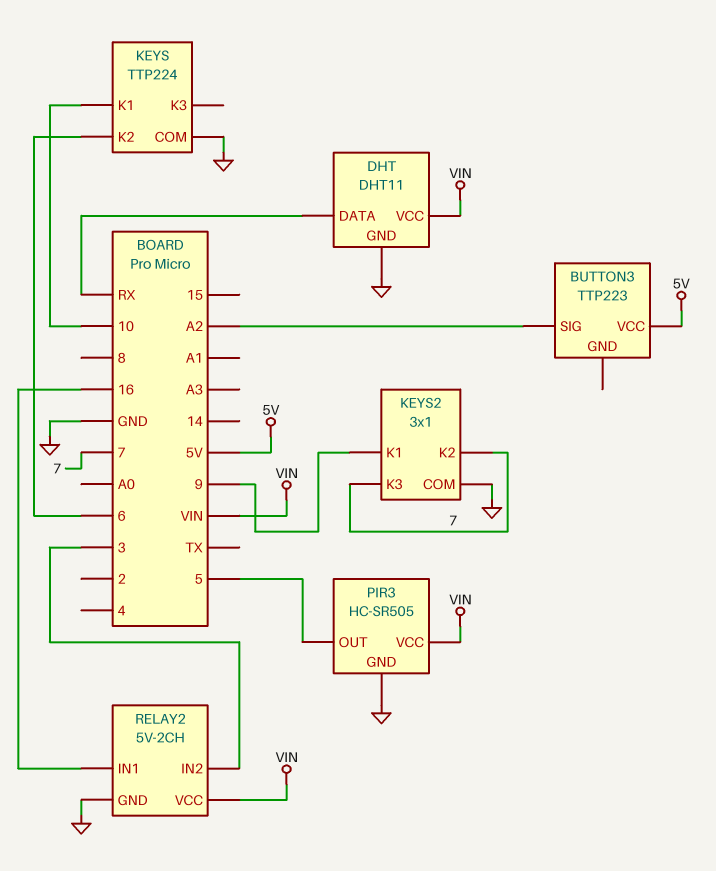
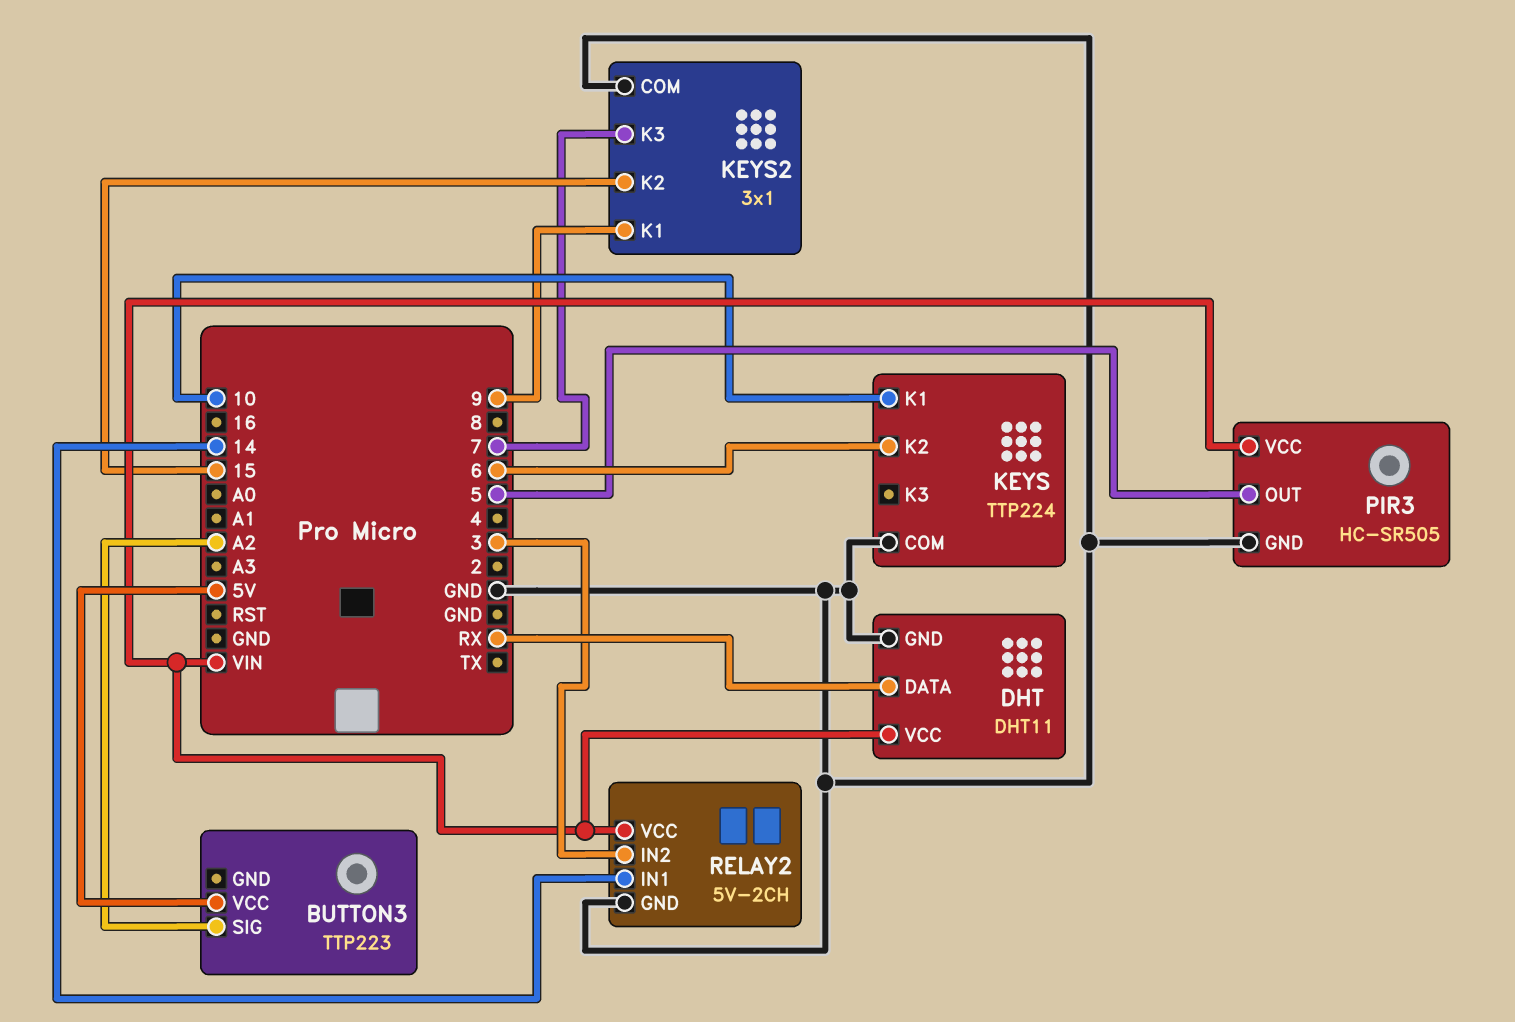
KEYS2 pin K2: 7 -> 15
RELAY2 pin IN1: 16 -> 14

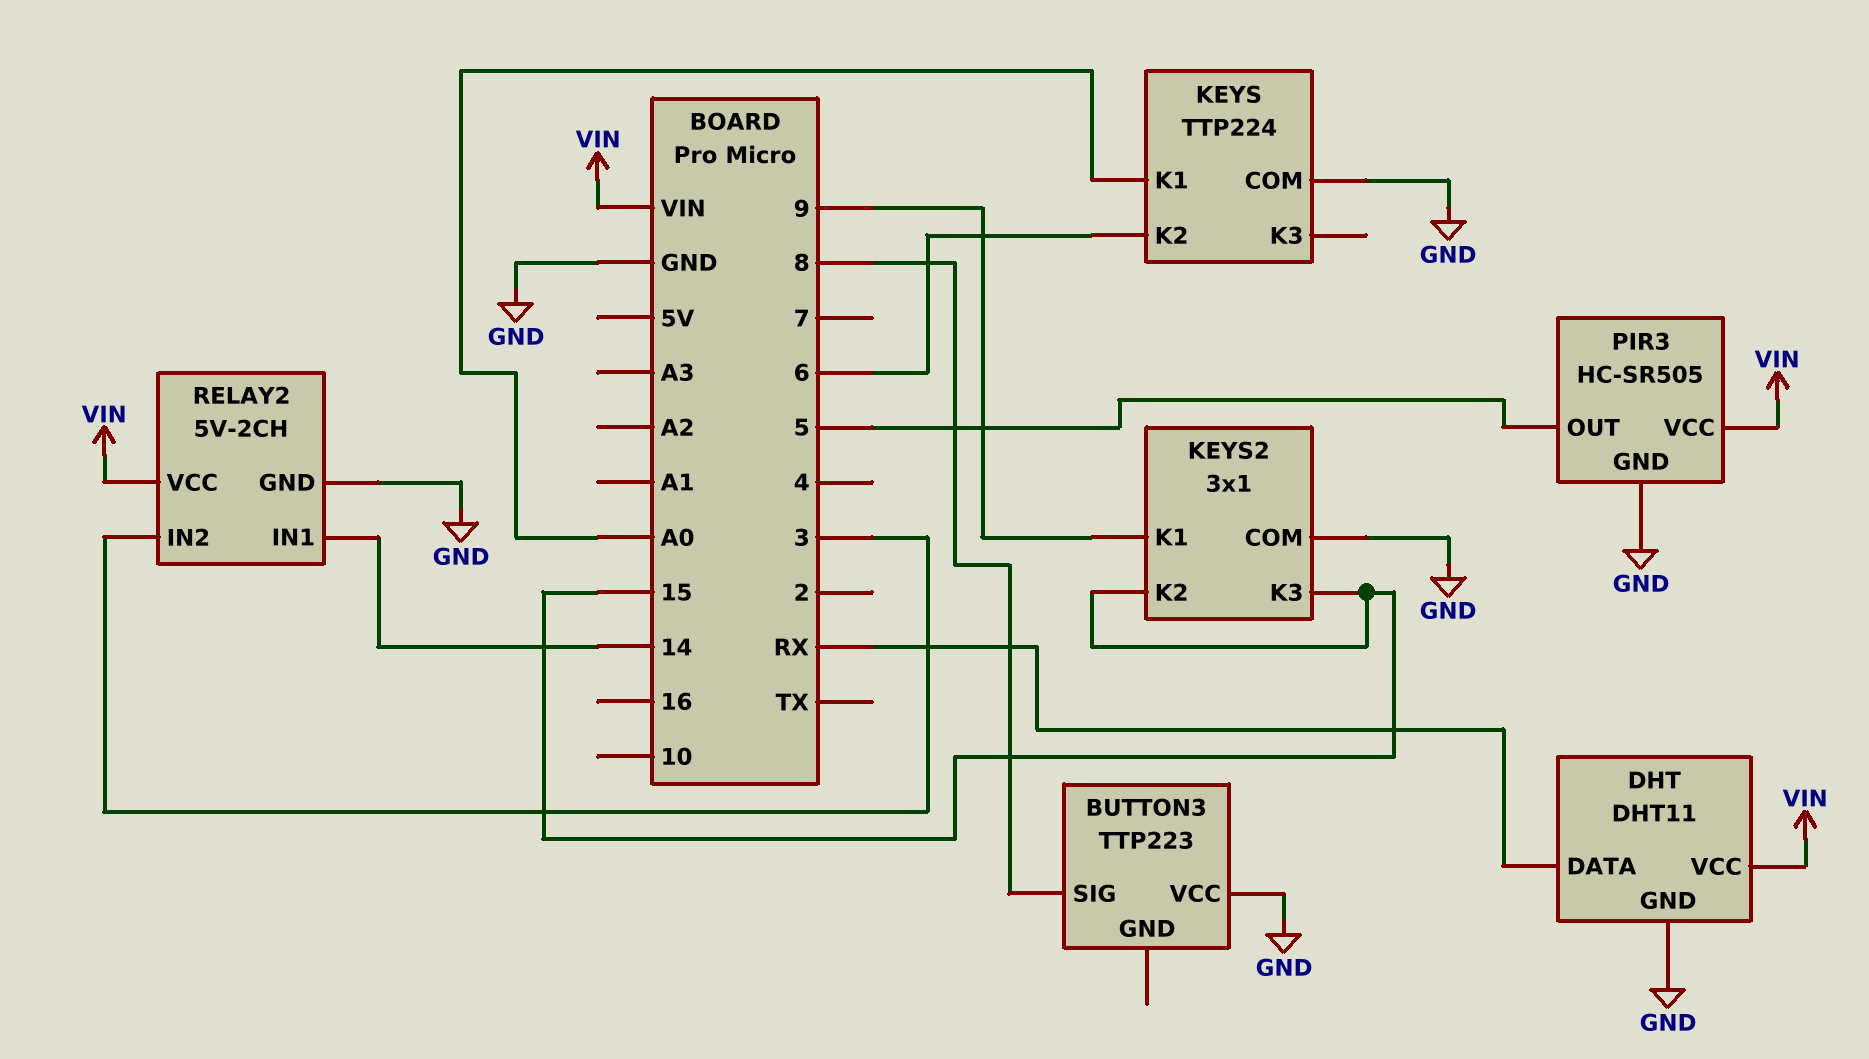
BUTTON3 pin SIG: A2 -> 8
BUTTON3 pin VCC: 5V -> GND
KEYS pin K1: 10 -> A0
KEYS2 pin K3: 7 -> 15

